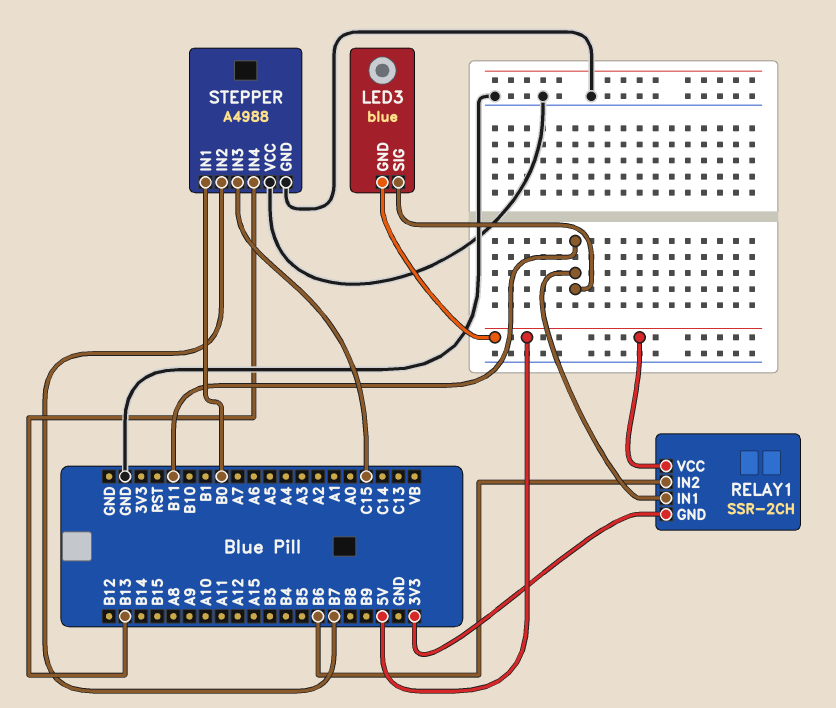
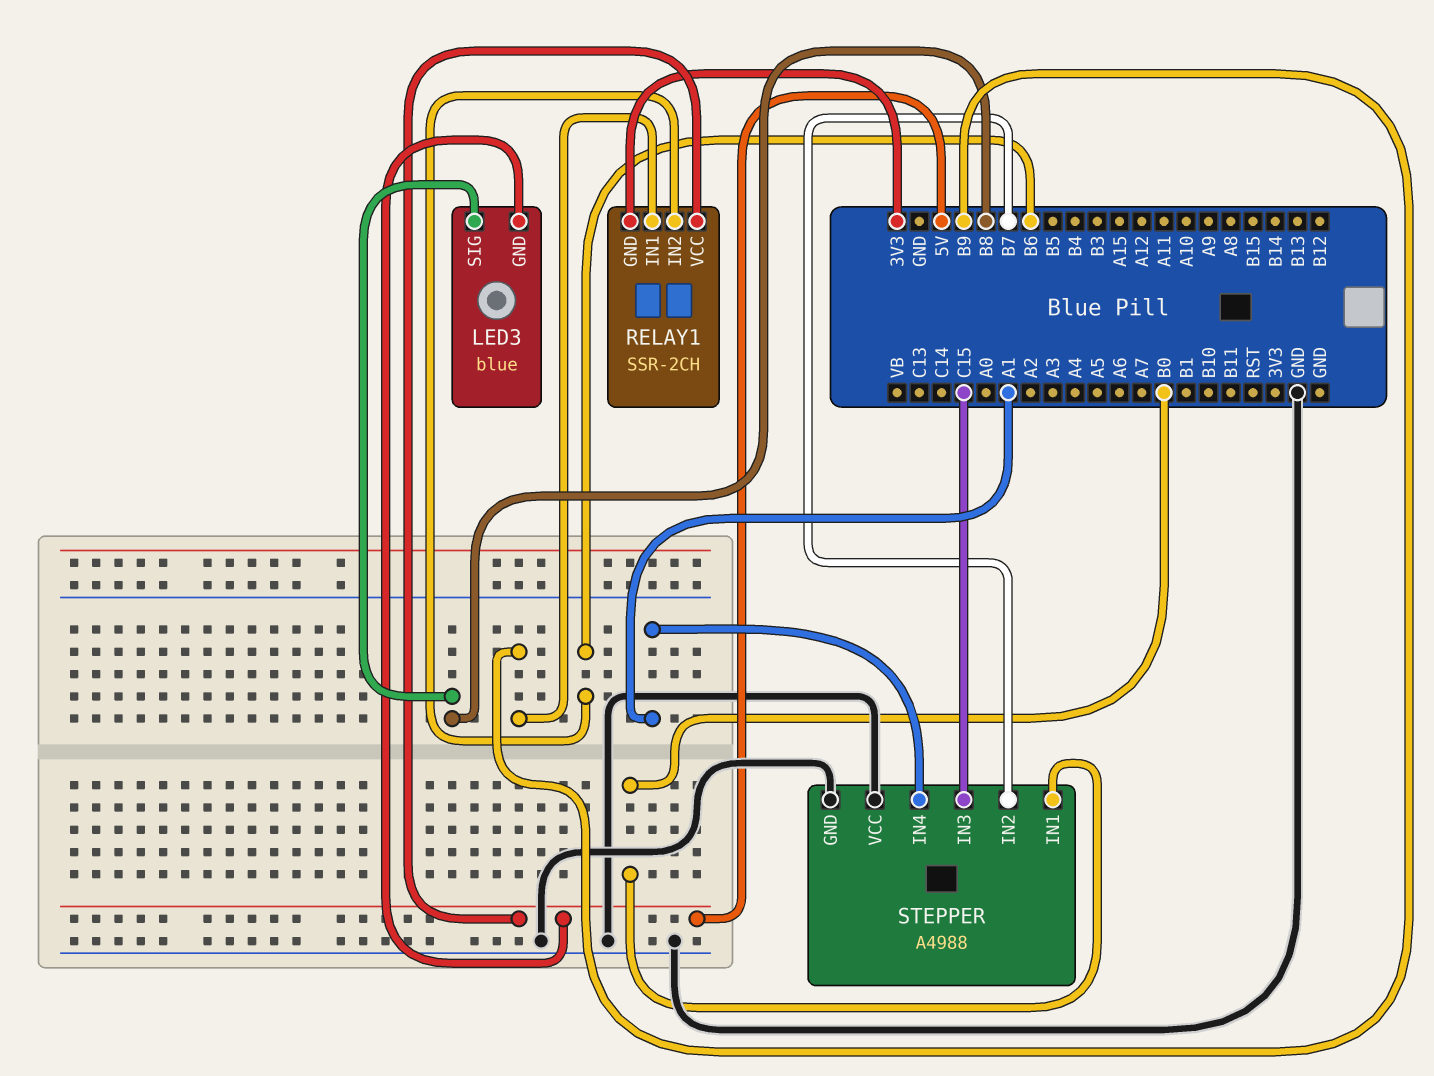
LED3 pin SIG: B11 -> B8
RELAY1 pin IN1: B11 -> B9
STEPPER pin IN4: B13 -> A1

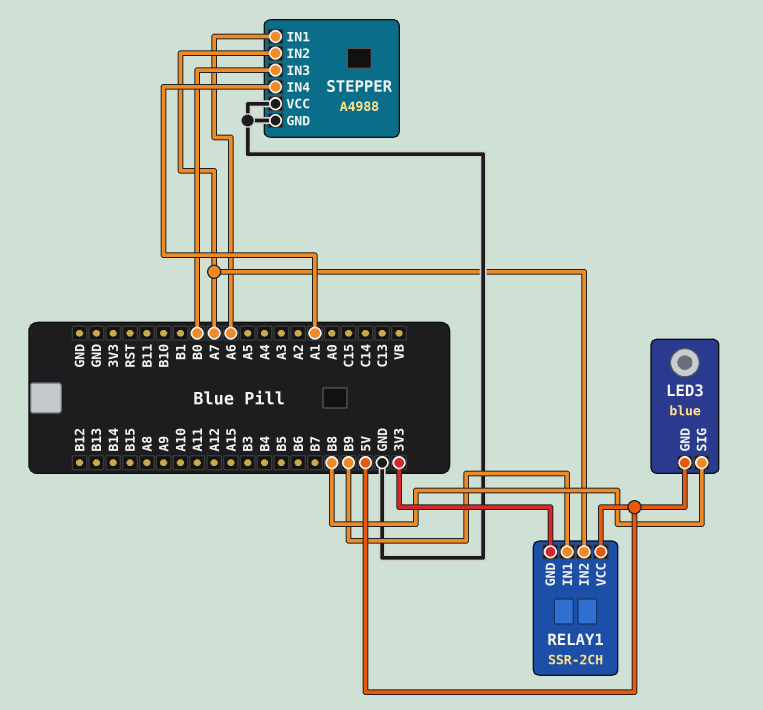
RELAY1 pin IN2: B6 -> A7
STEPPER pin IN1: B0 -> A6
STEPPER pin IN2: B7 -> A7
STEPPER pin IN3: C15 -> B0

